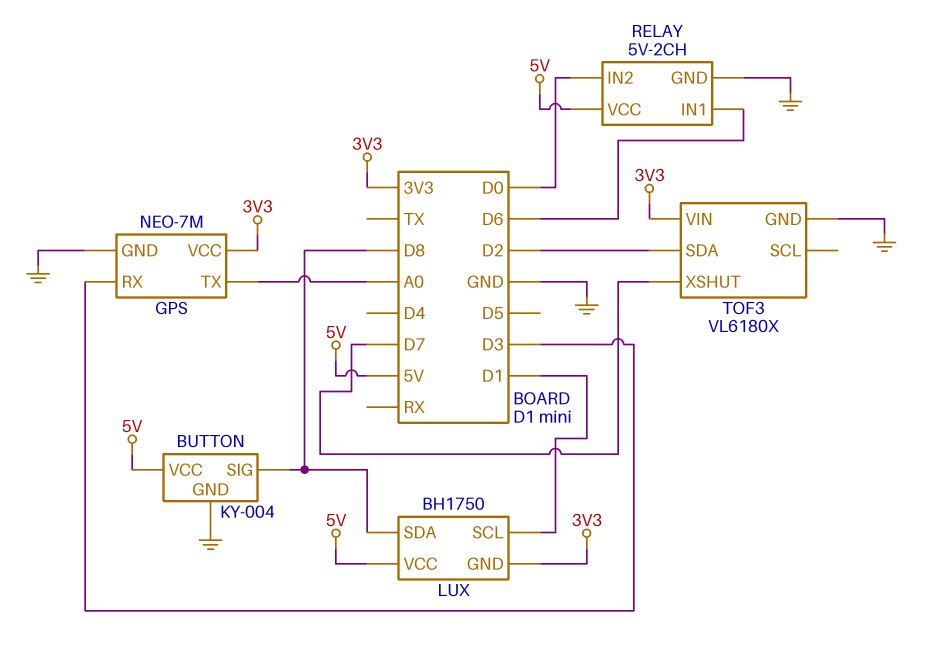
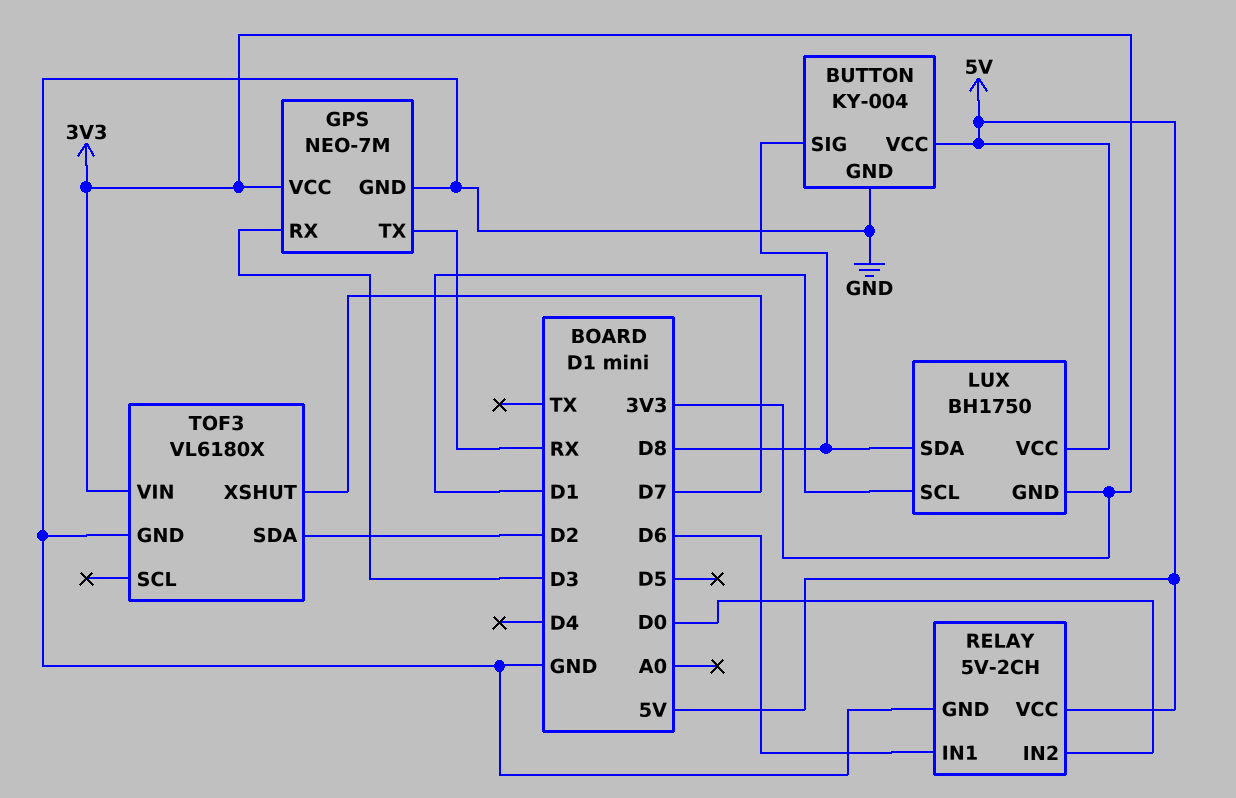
GPS pin TX: A0 -> RX

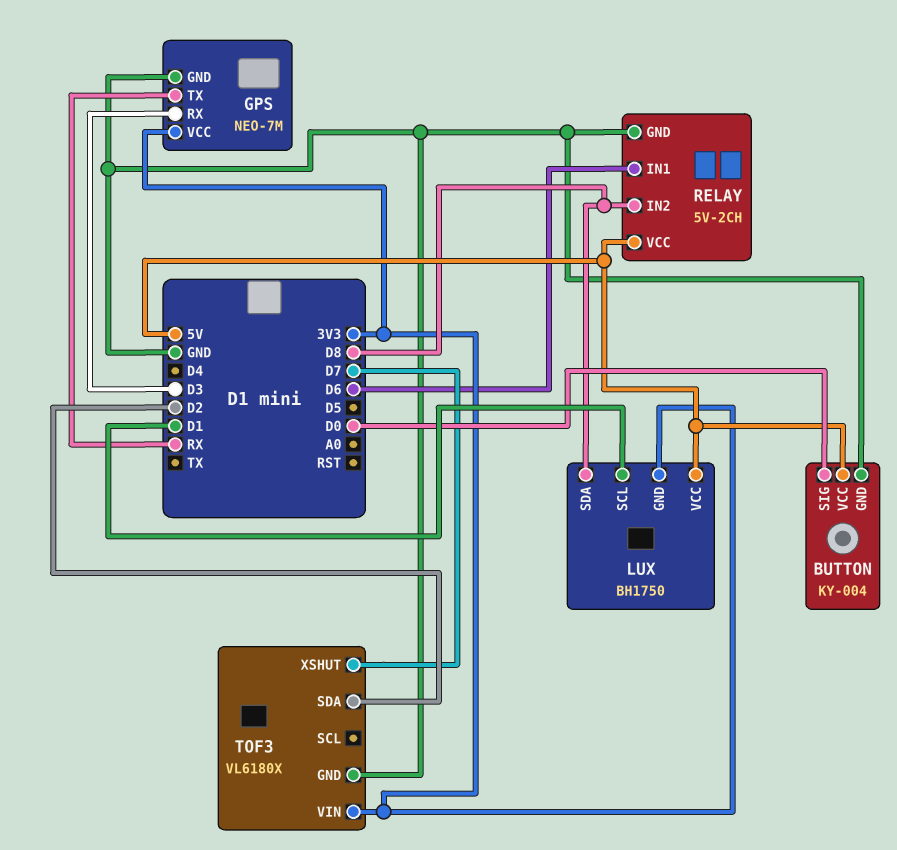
BUTTON pin SIG: D8 -> D0
RELAY pin IN2: D0 -> D8

